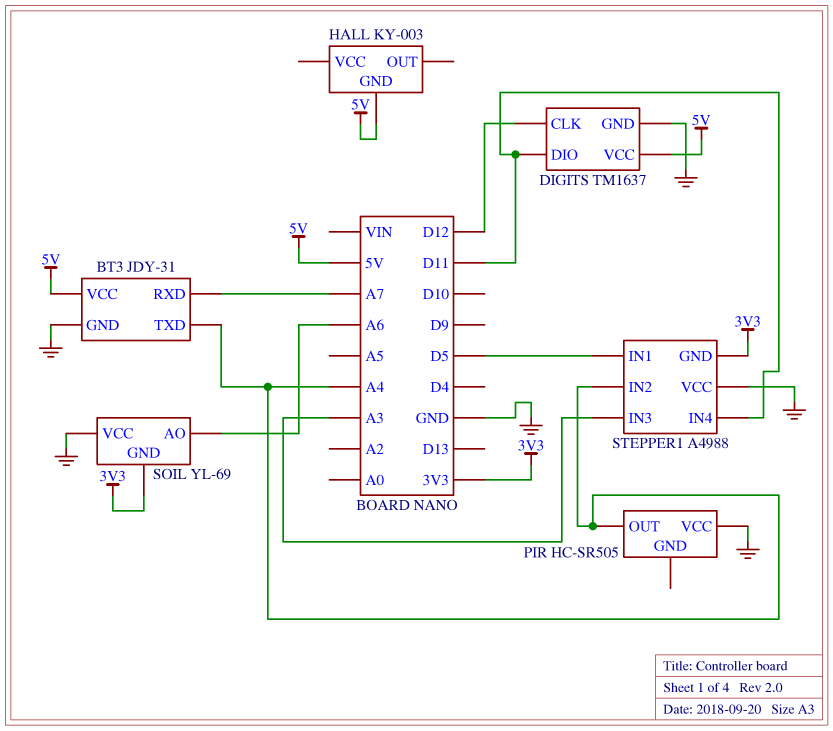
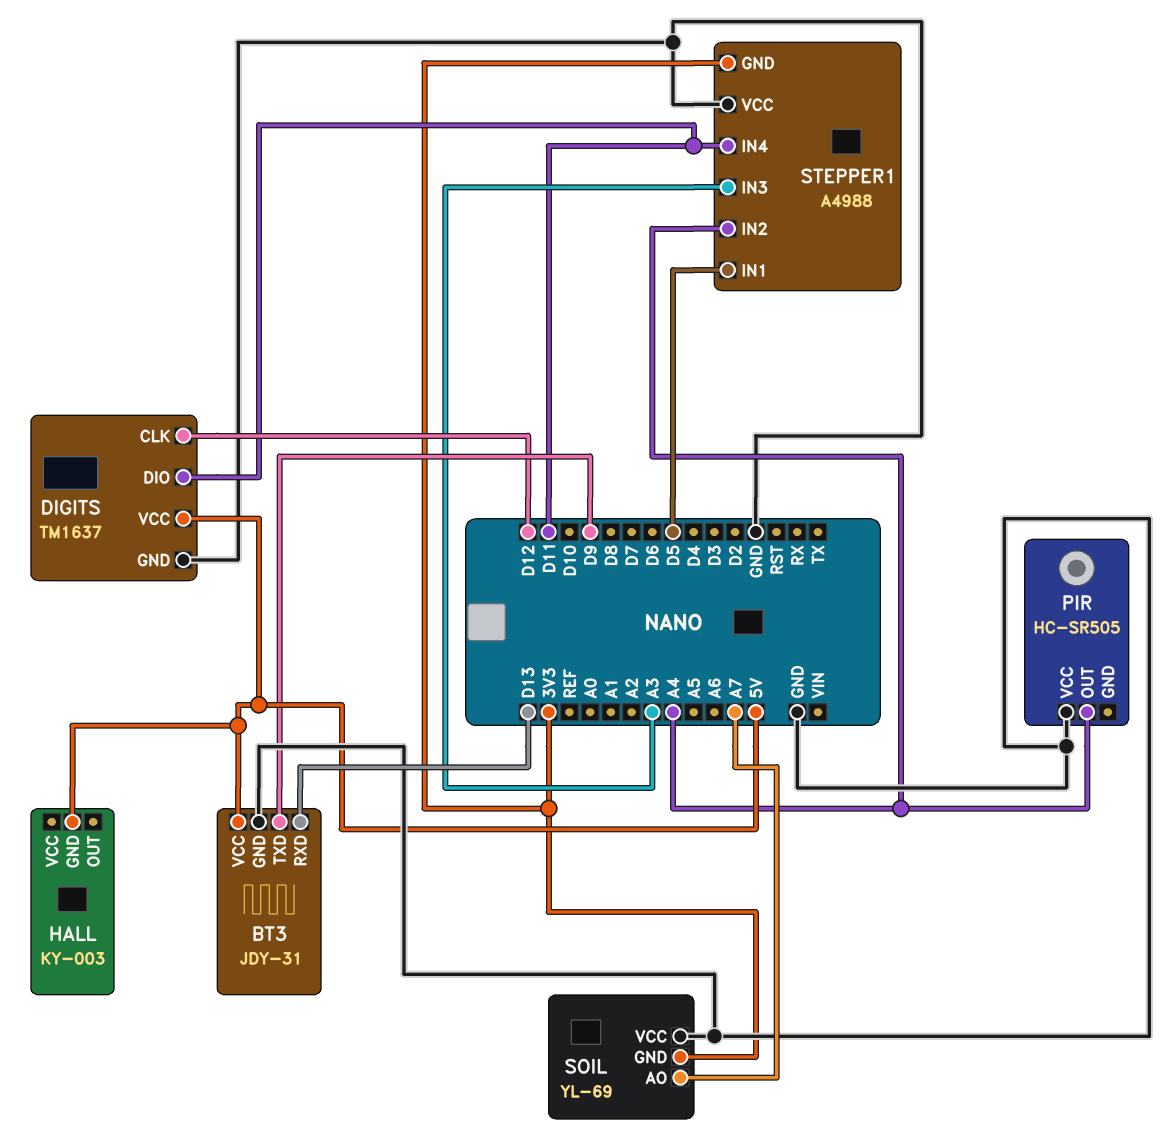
BT3 pin RXD: A7 -> D13
BT3 pin TXD: A4 -> D9
SOIL pin AO: A6 -> A7

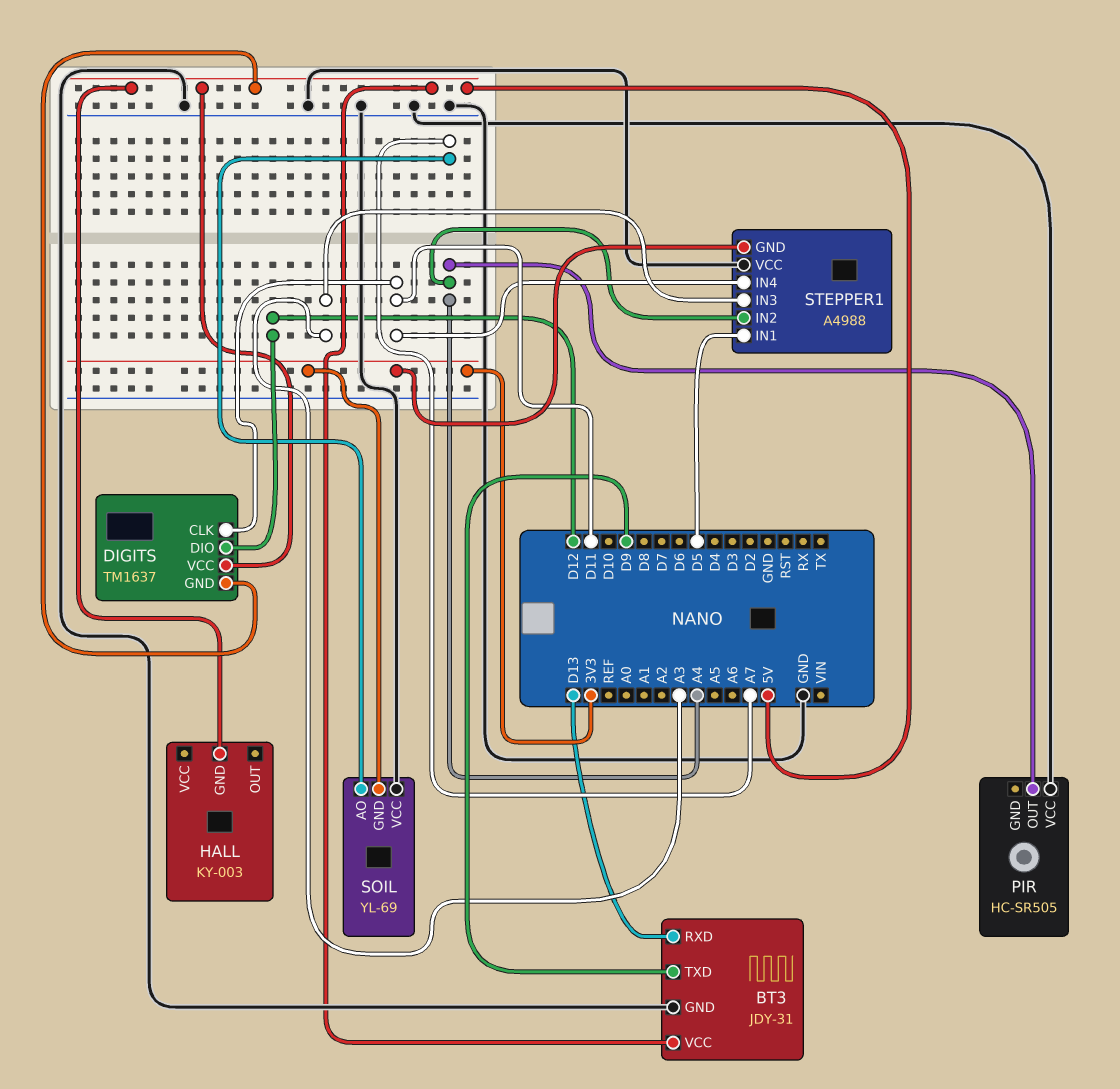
DIGITS pin CLK: D12 -> D11
DIGITS pin DIO: D11 -> D12
DIGITS pin GND: GND -> 5V

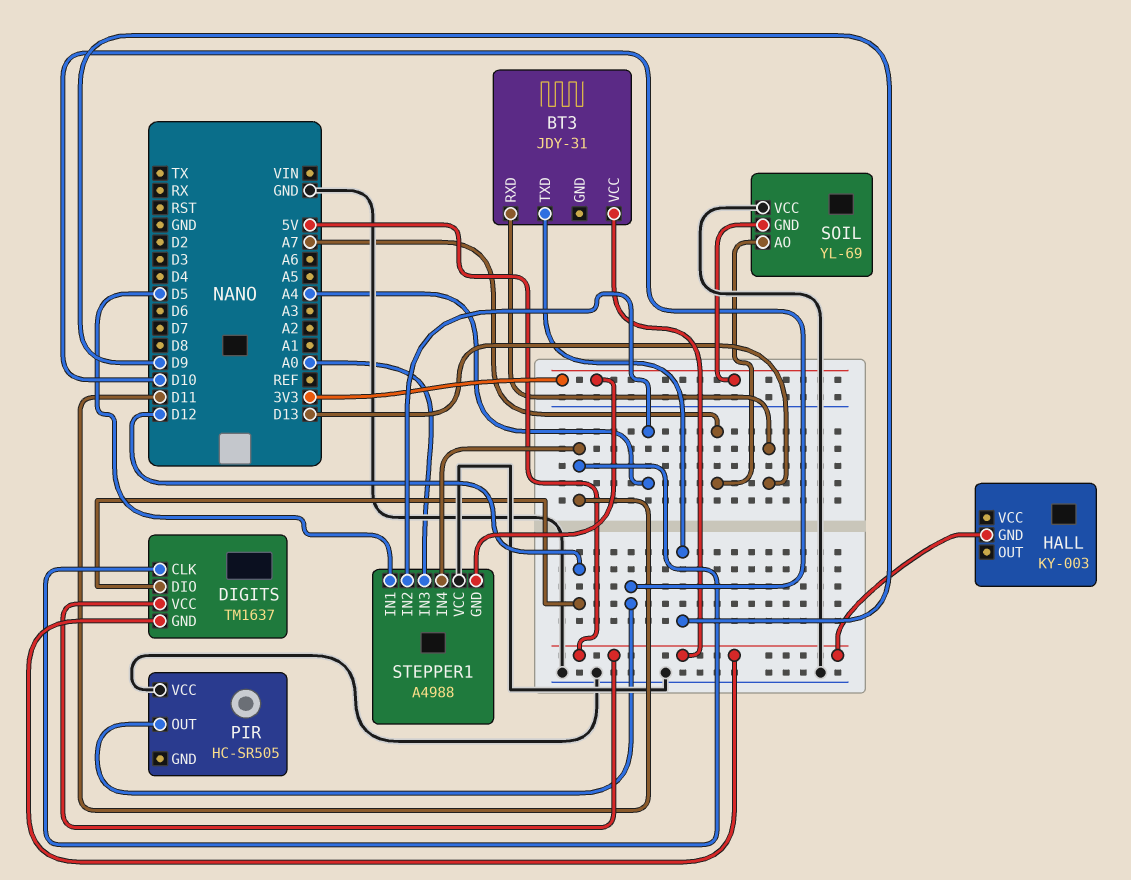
BT3 pin GND: GND -> none
PIR pin OUT: A4 -> D10
STEPPER1 pin IN3: A3 -> A0

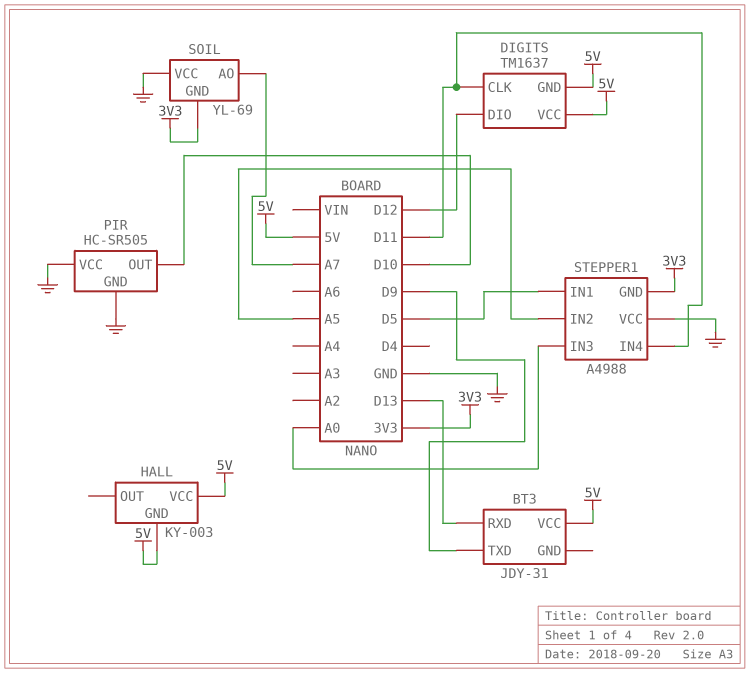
HALL pin VCC: none -> 5V
PIR pin GND: none -> GND
STEPPER1 pin IN2: A4 -> A5

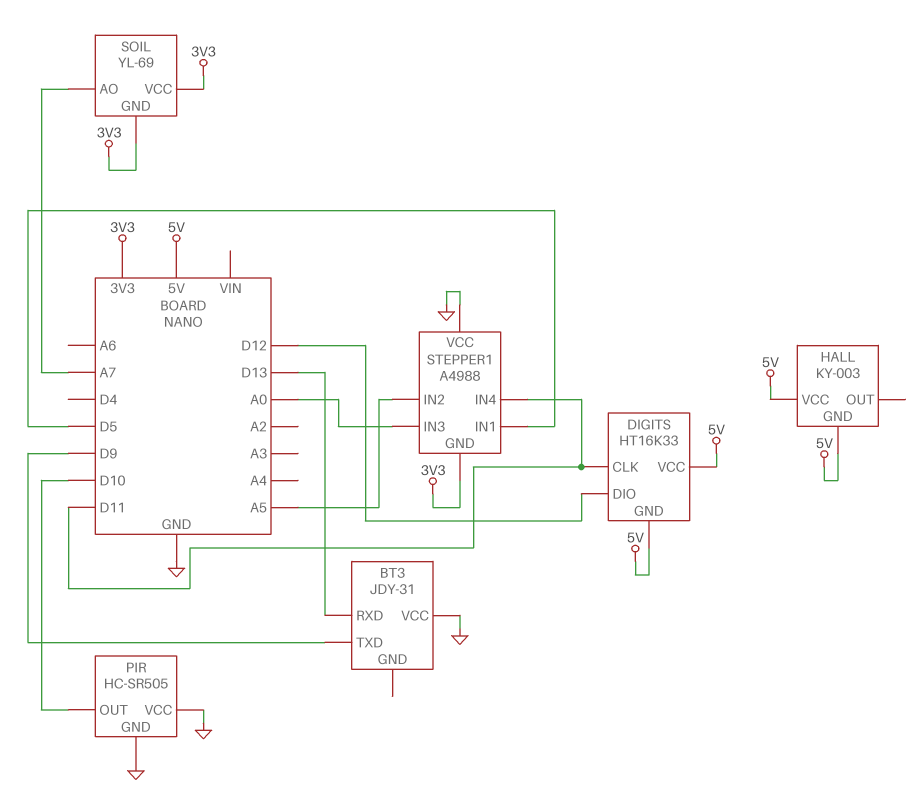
BT3 pin VCC: 5V -> GND
DIGITS: TM1637 -> HT16K33
SOIL pin VCC: GND -> 3V3

